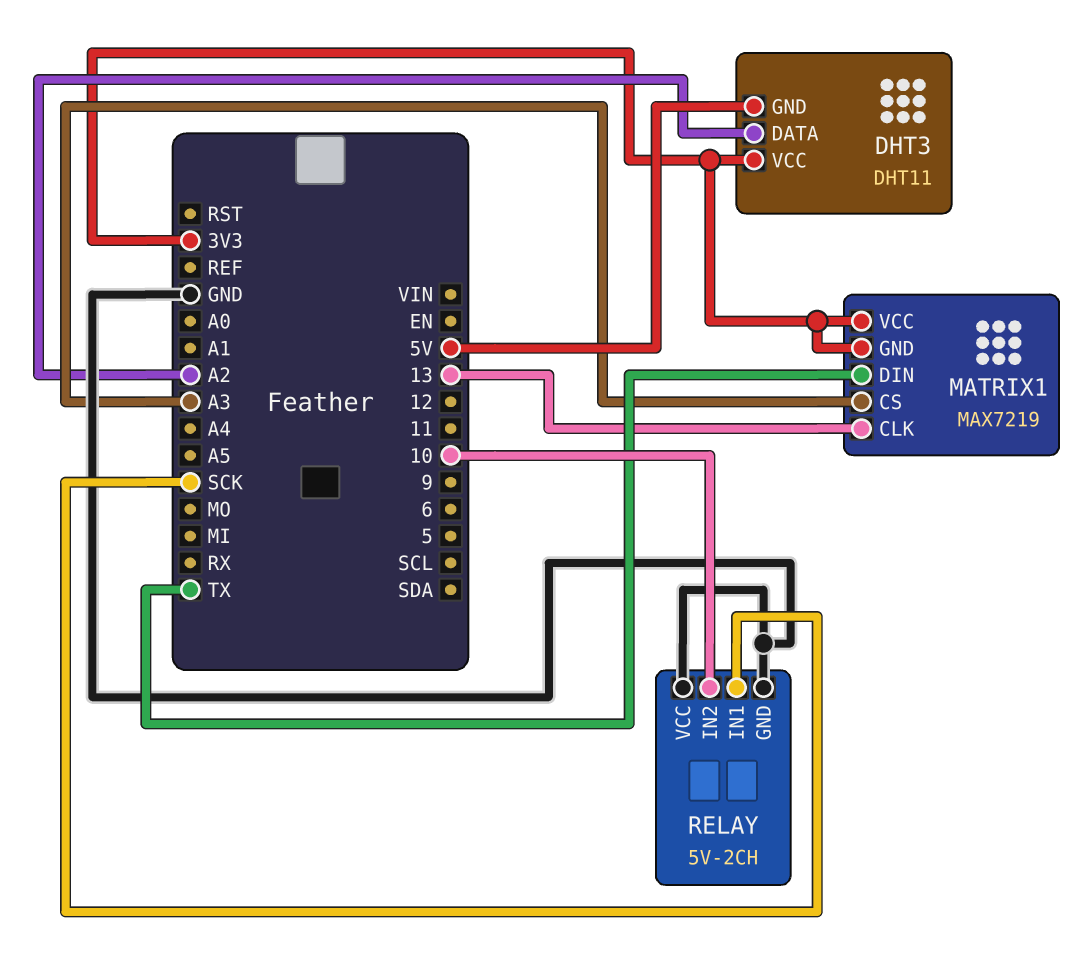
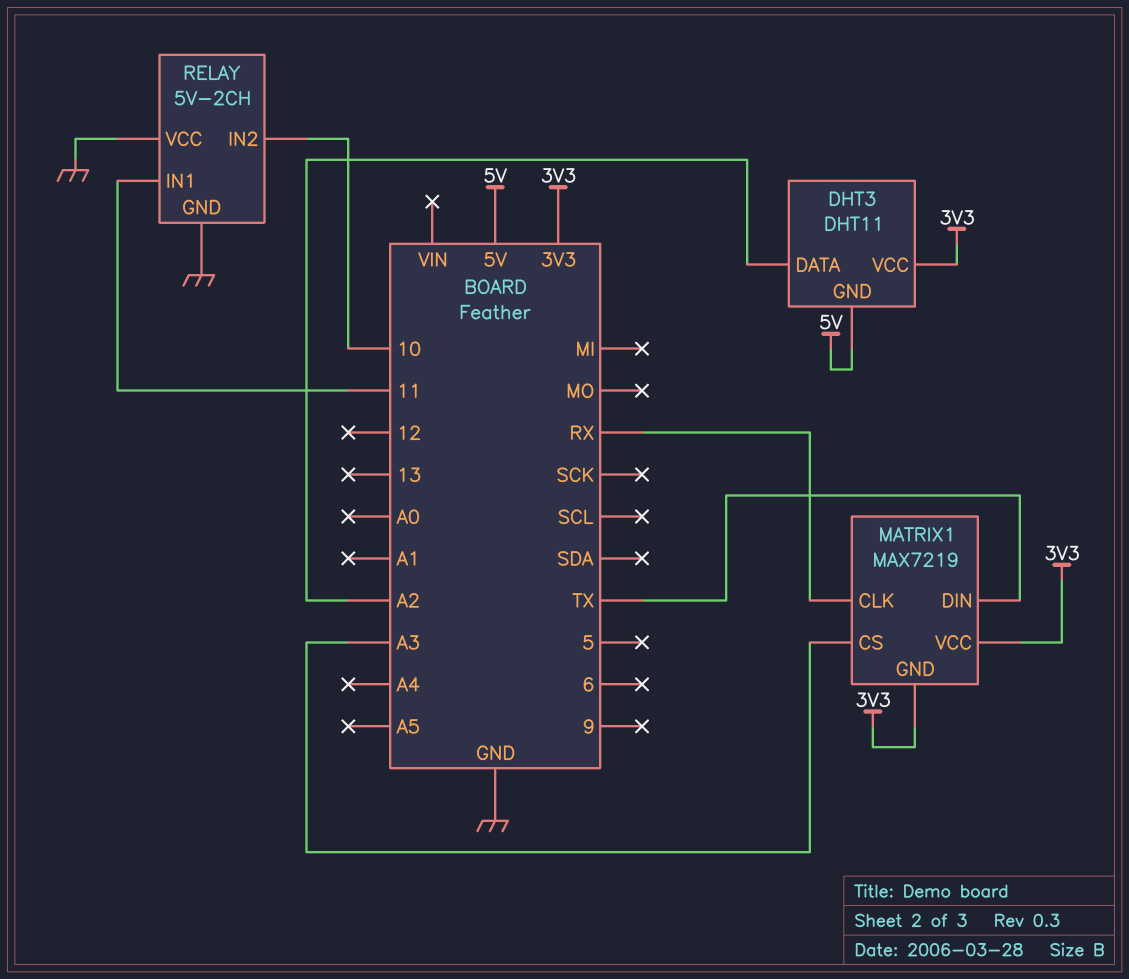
MATRIX1 pin CLK: 13 -> RX
RELAY pin IN1: SCK -> 11

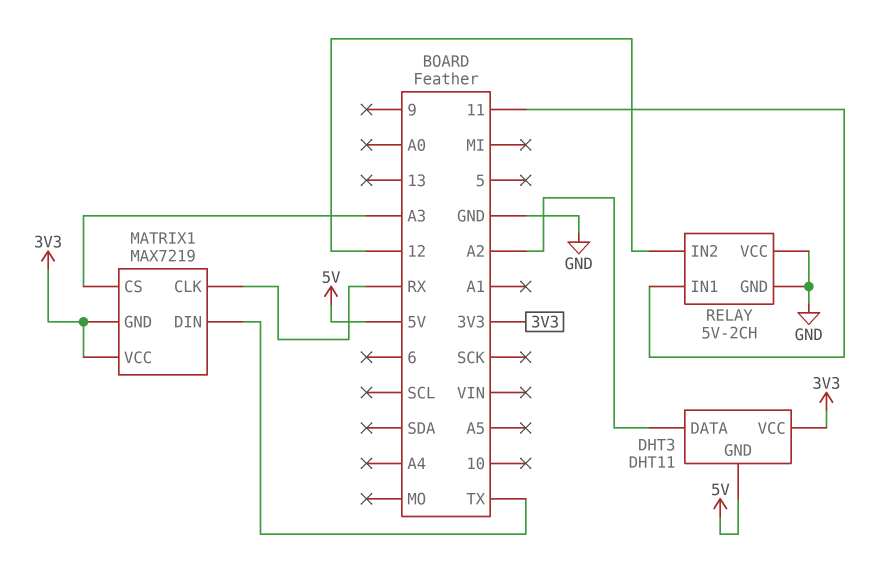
RELAY pin IN2: 10 -> 12

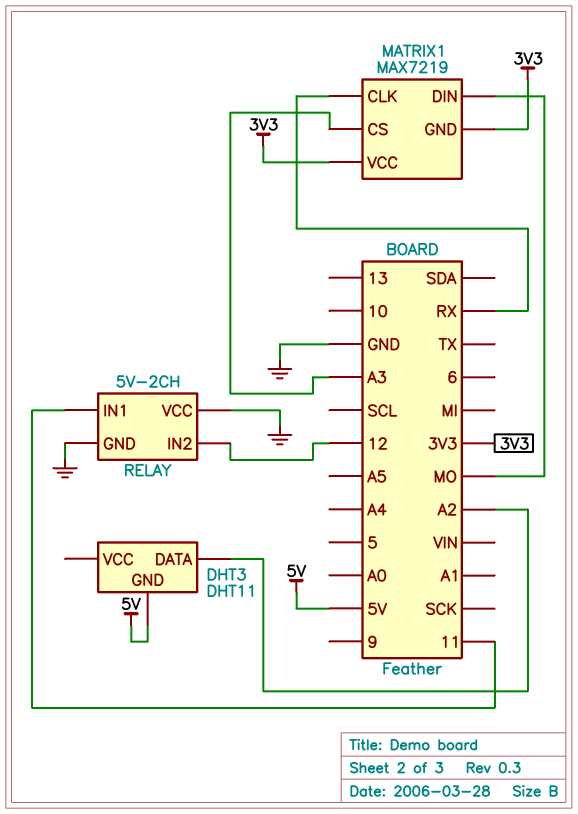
DHT3 pin VCC: 3V3 -> none
MATRIX1 pin DIN: TX -> MO

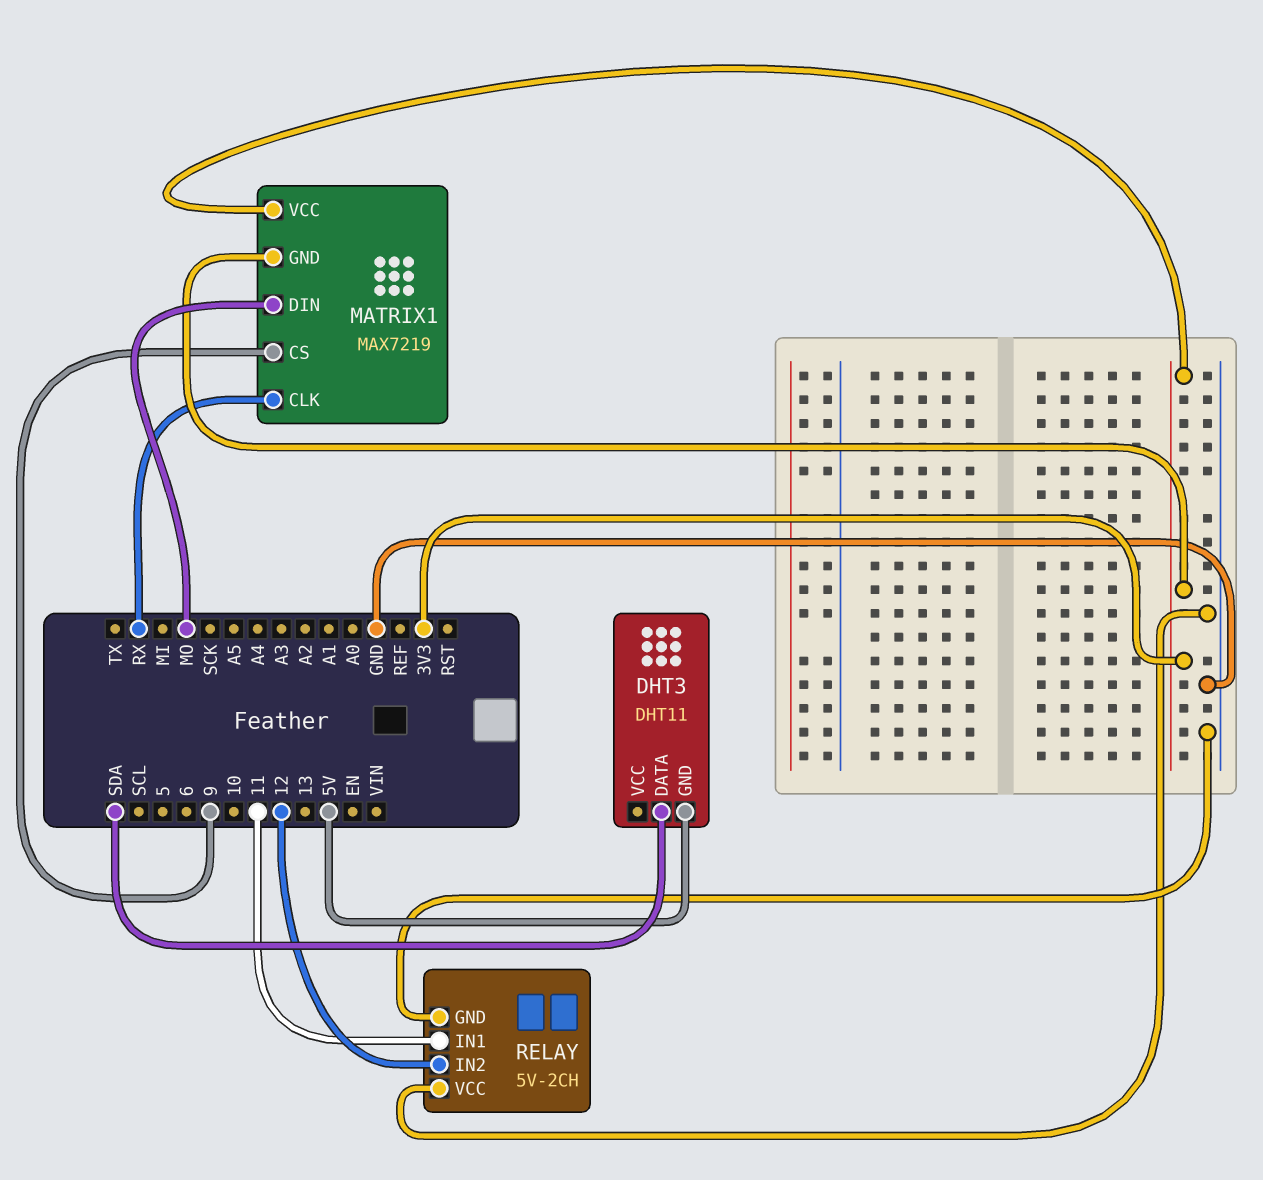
DHT3 pin DATA: A2 -> SDA
MATRIX1 pin CS: A3 -> 9

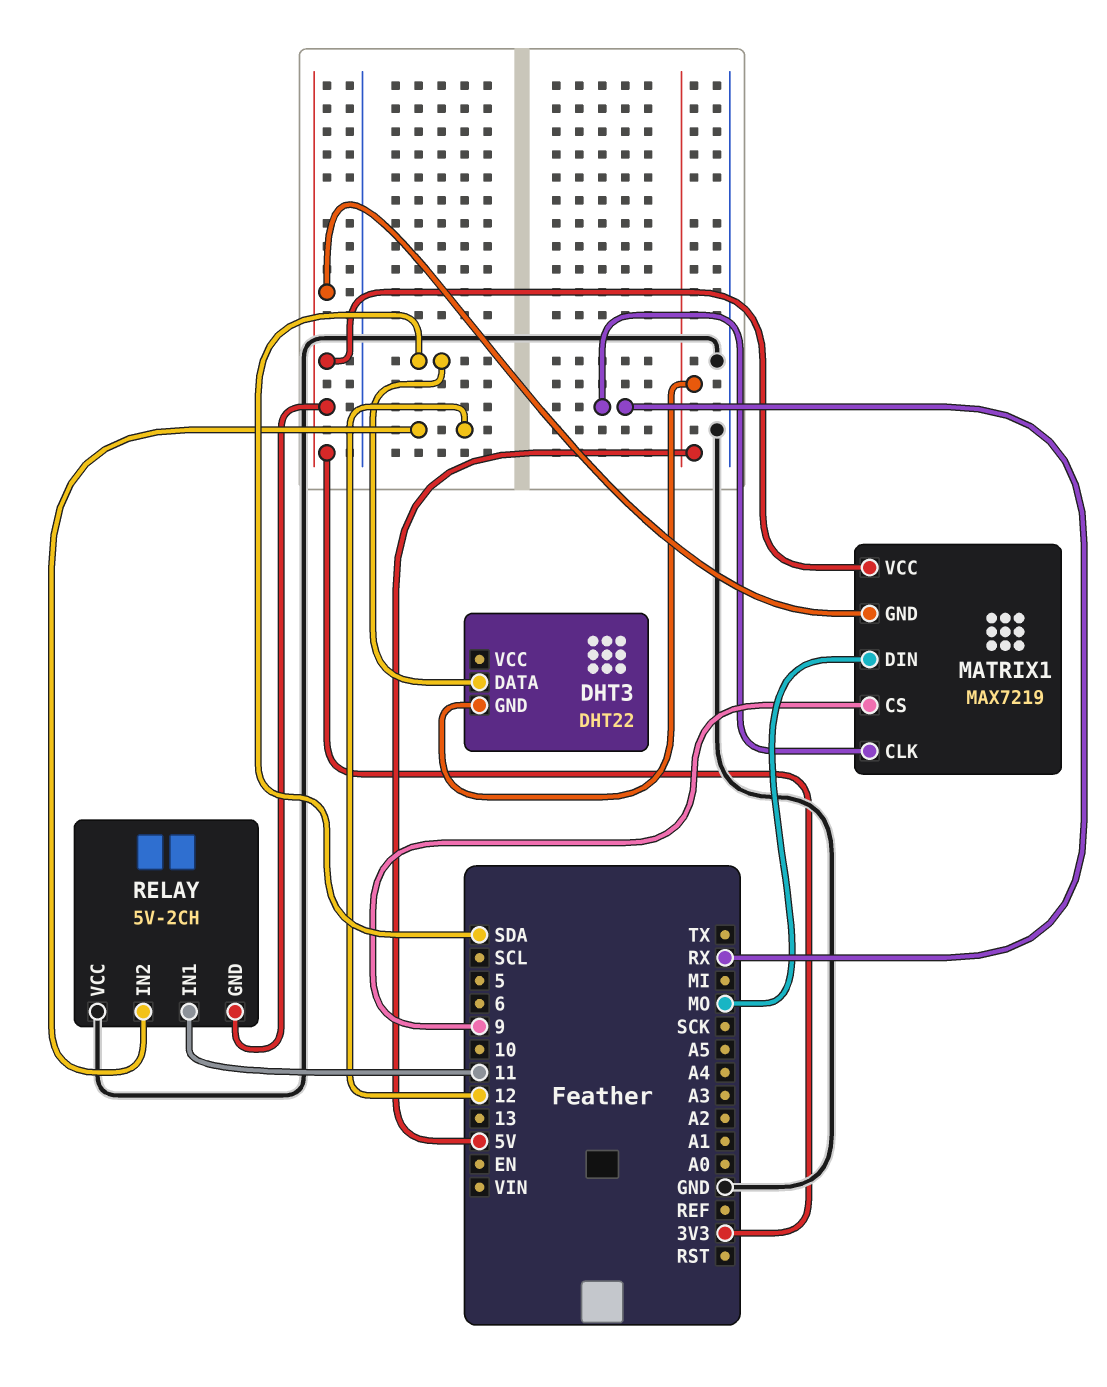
DHT3: DHT11 -> DHT22
RELAY pin GND: GND -> 3V3

